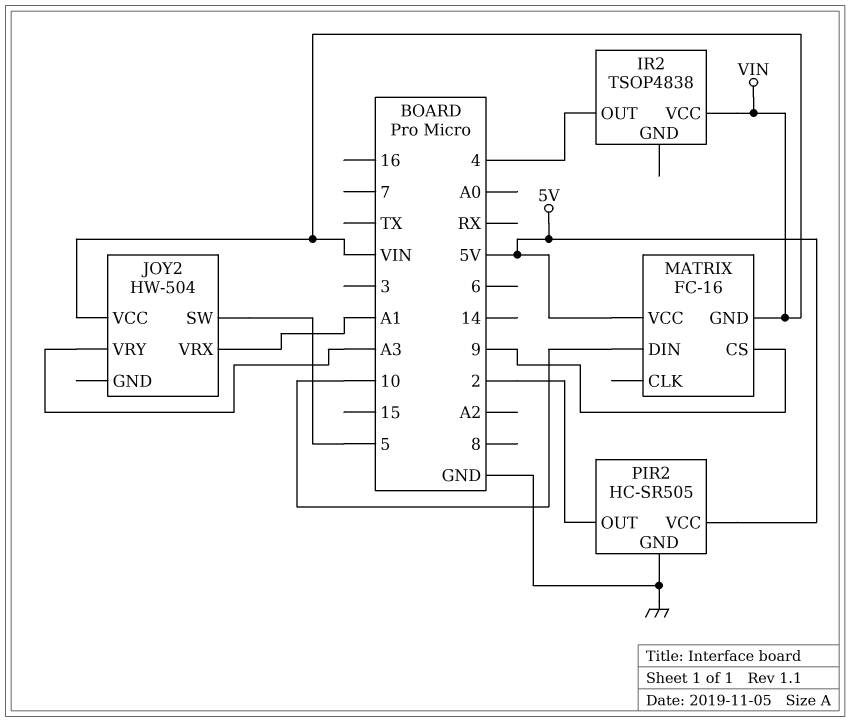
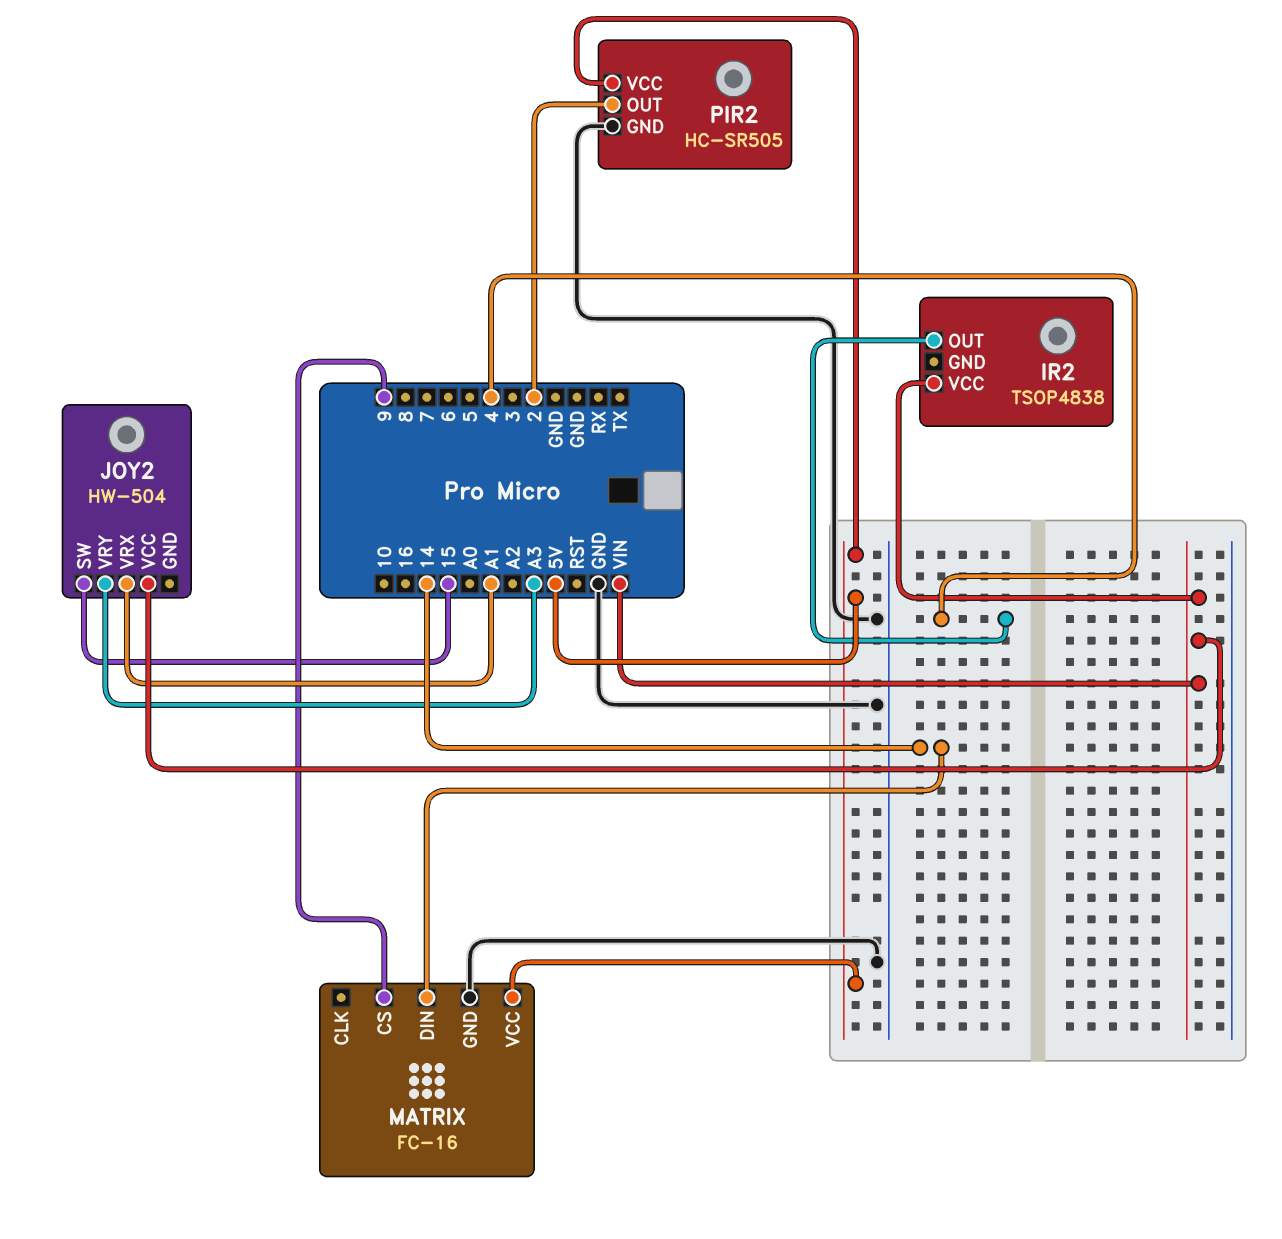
JOY2 pin SW: 5 -> 15
MATRIX pin DIN: 10 -> 14
MATRIX pin GND: VIN -> GND

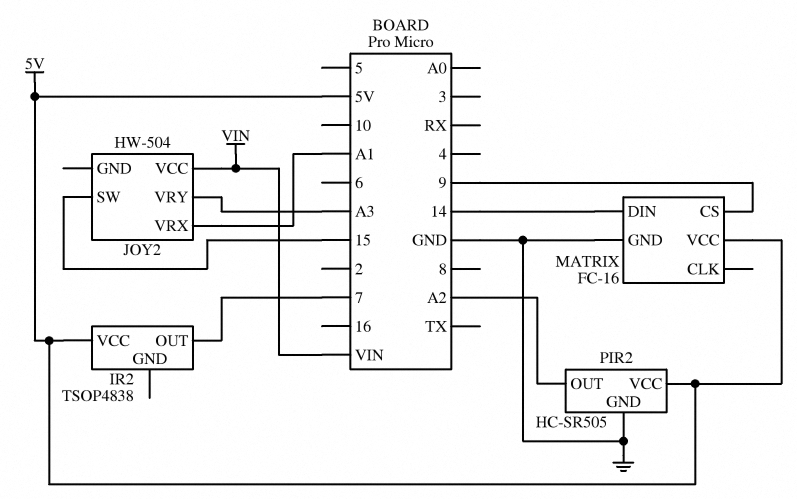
IR2 pin OUT: 4 -> 7
IR2 pin VCC: VIN -> 5V
PIR2 pin OUT: 2 -> A2

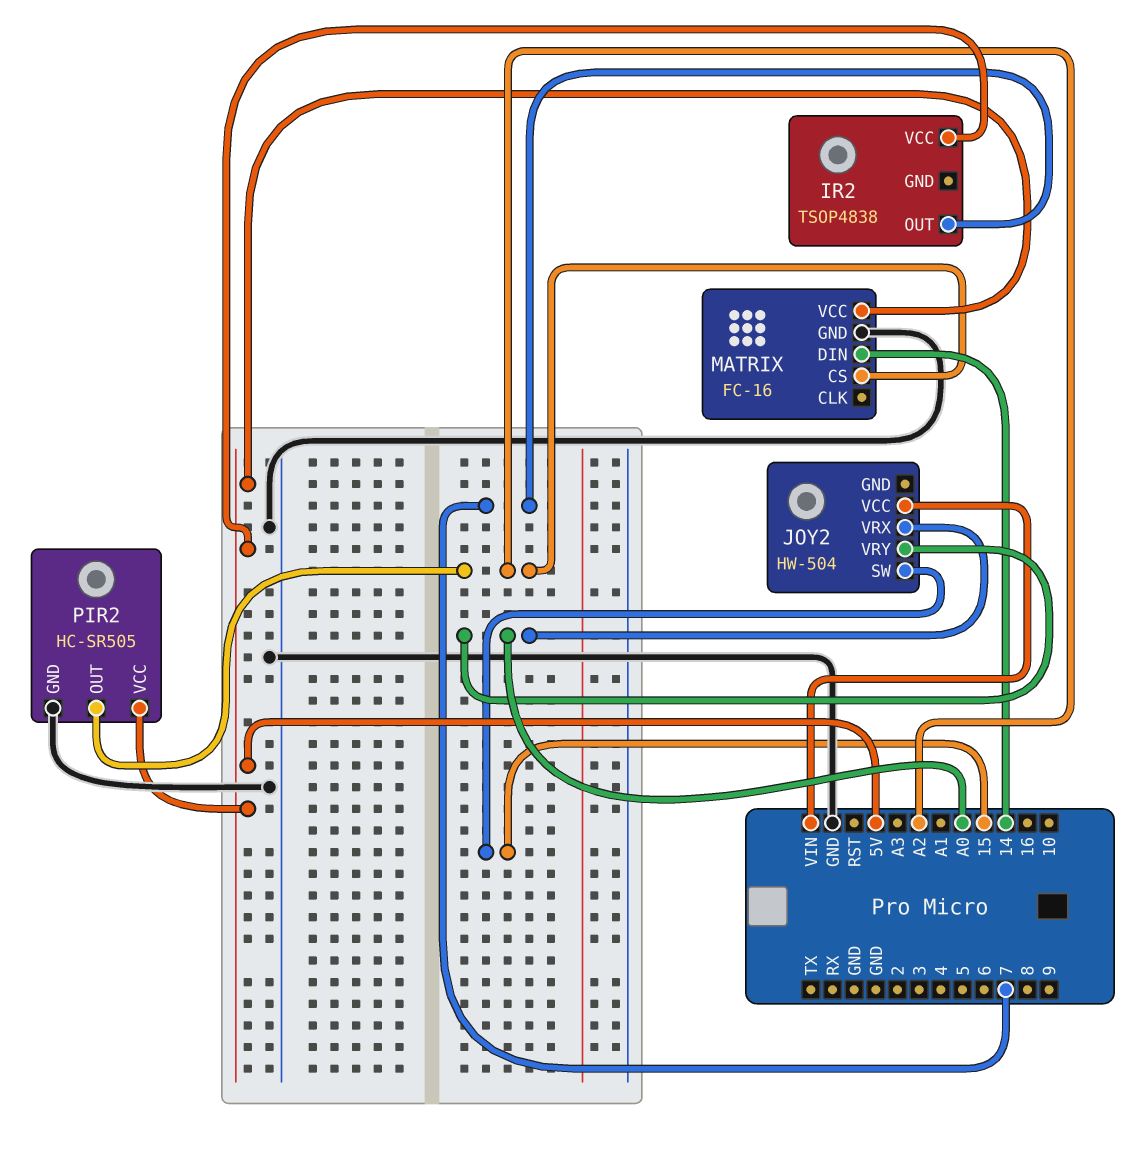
JOY2 pin VRX: A1 -> A0
JOY2 pin VRY: A3 -> A0
MATRIX pin CS: 9 -> A2

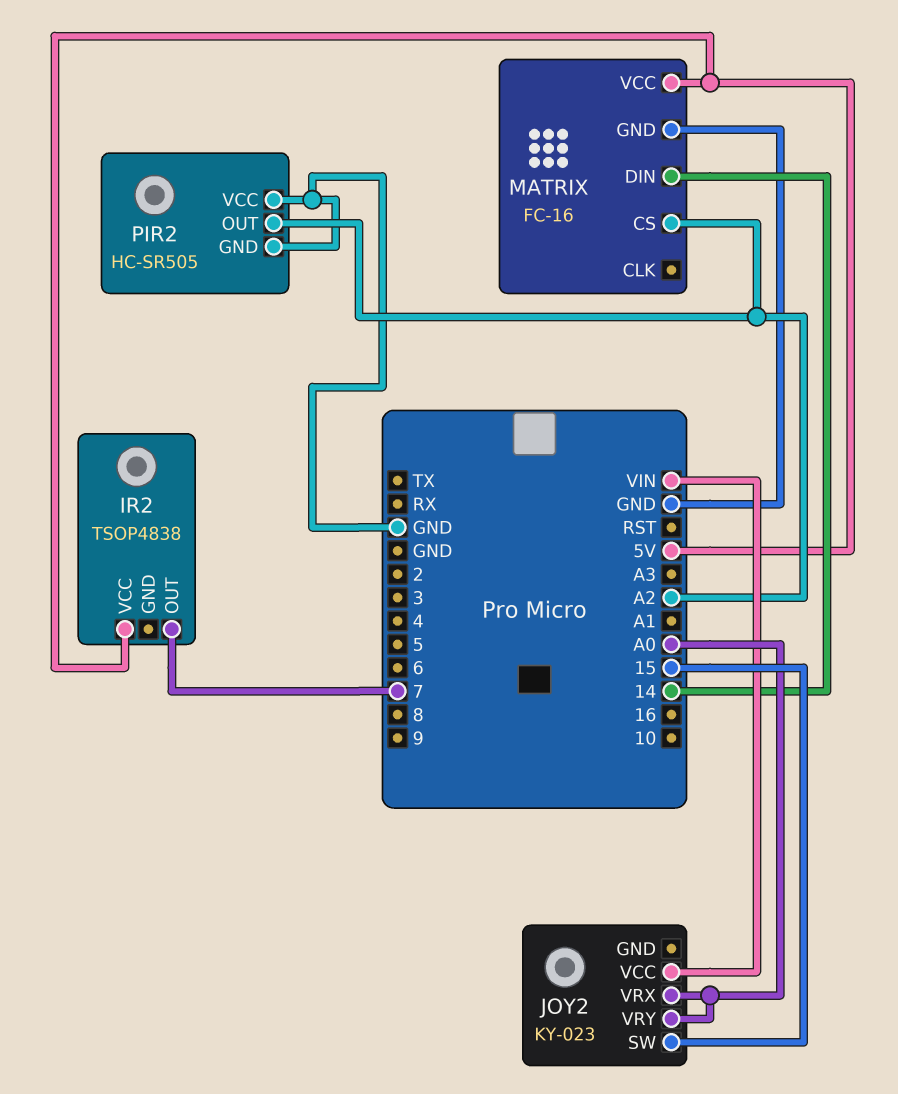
JOY2: HW-504 -> KY-023
PIR2 pin VCC: 5V -> GND

